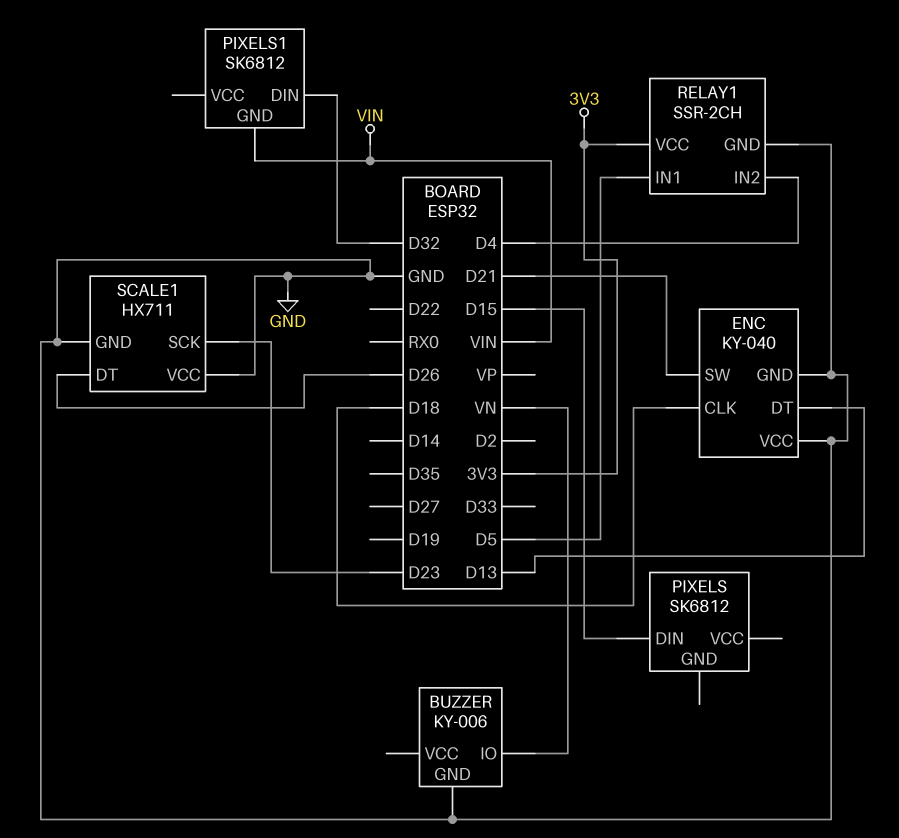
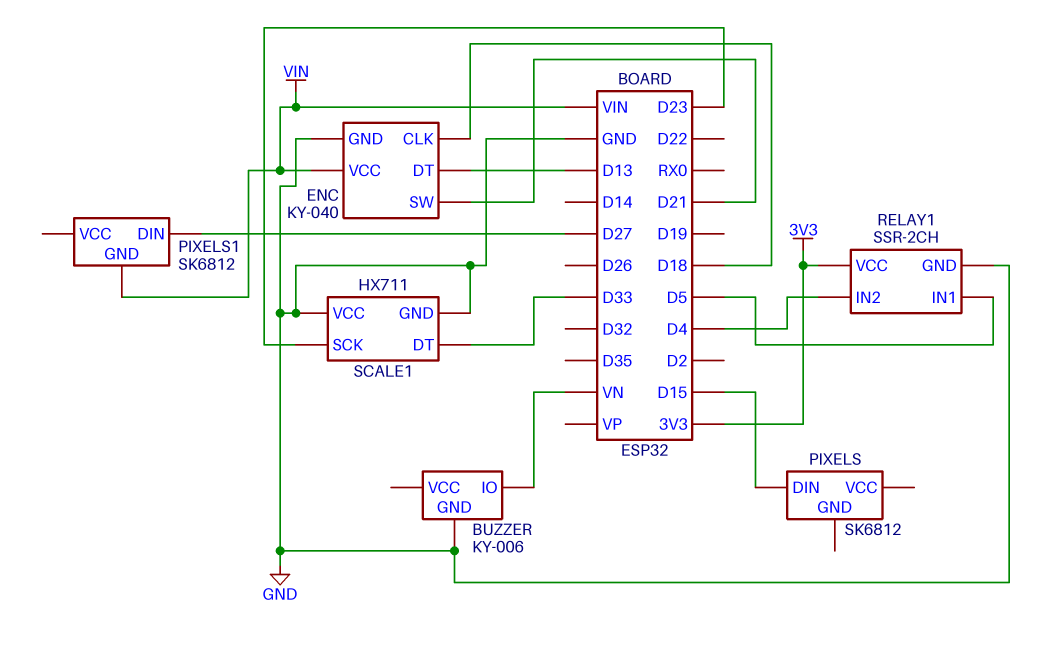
ENC pin VCC: GND -> VIN
PIXELS1 pin DIN: D32 -> D27
SCALE1 pin DT: D26 -> D33

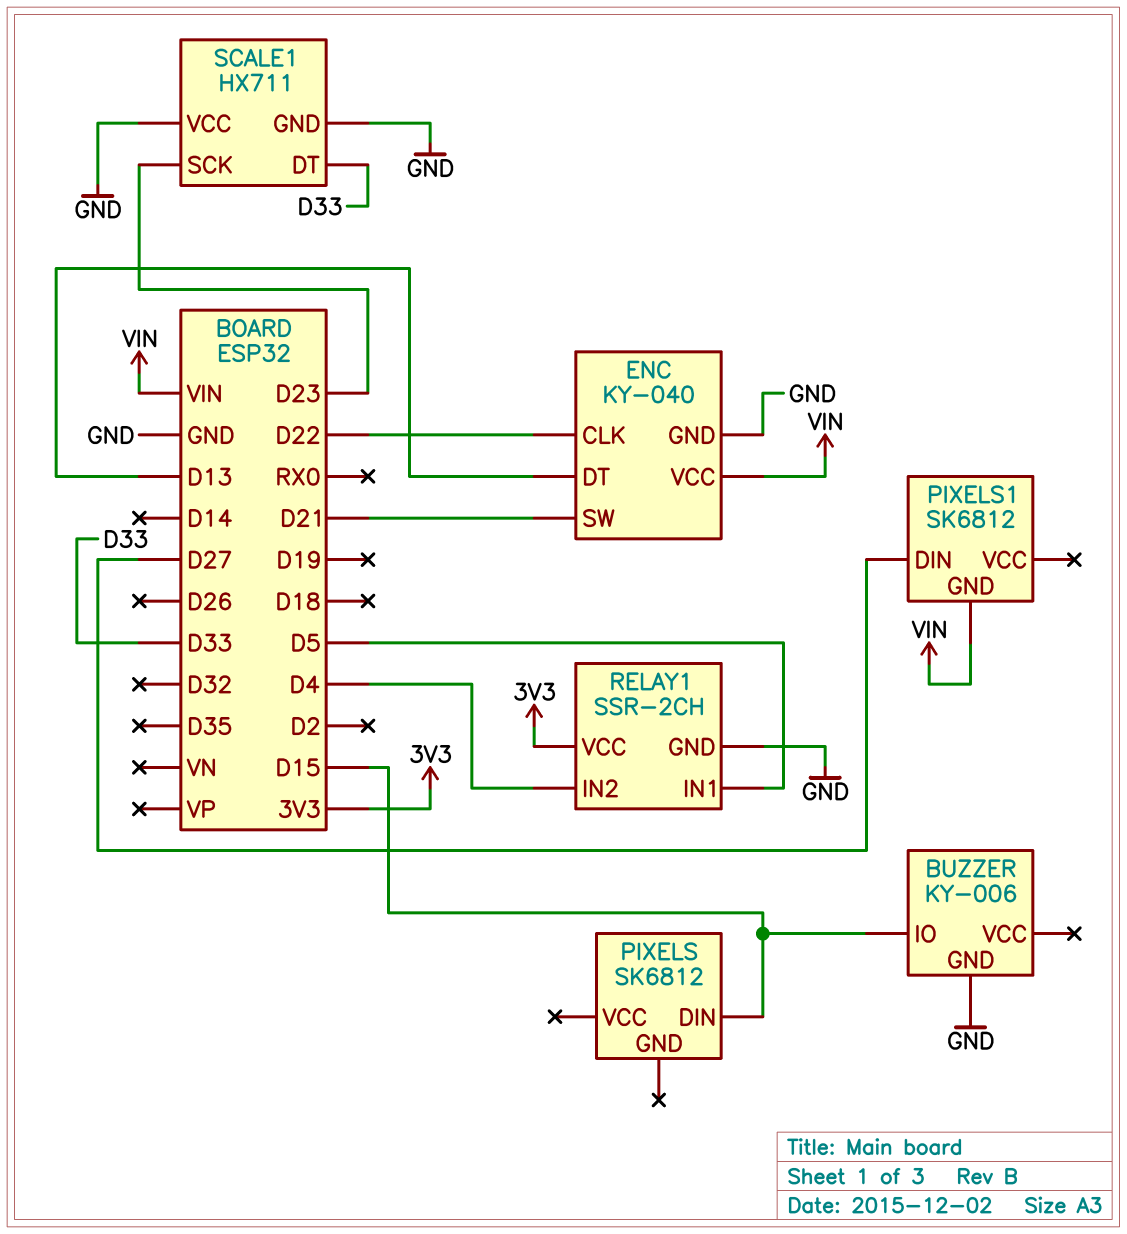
BUZZER pin IO: VN -> D15
ENC pin CLK: D18 -> D22

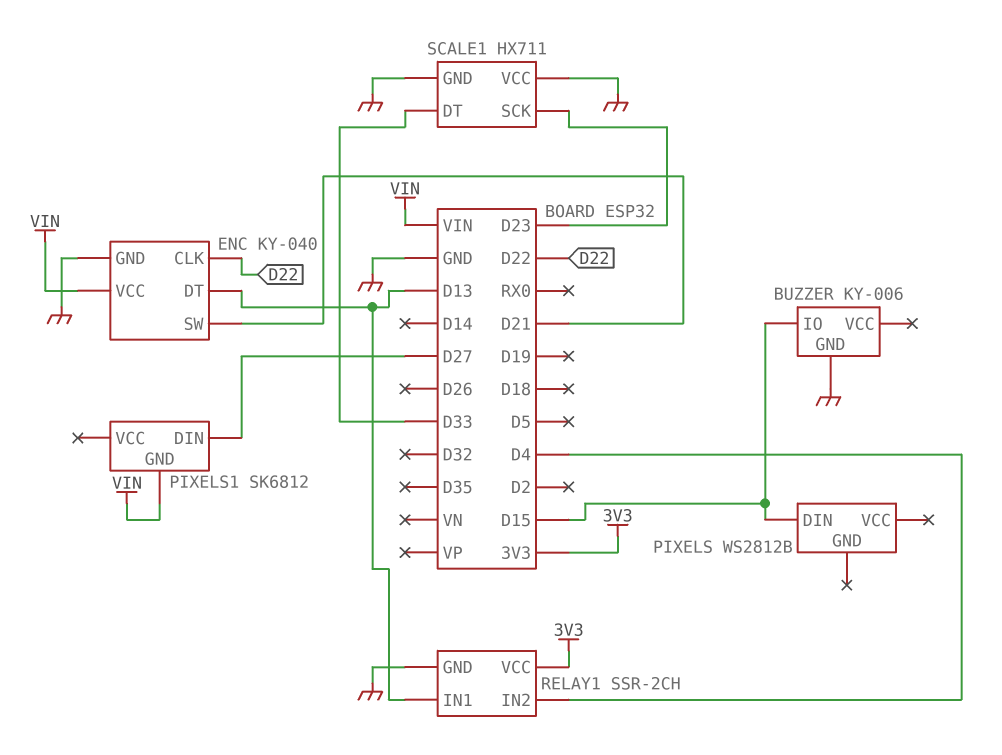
PIXELS: SK6812 -> WS2812B
RELAY1 pin IN1: D5 -> D13

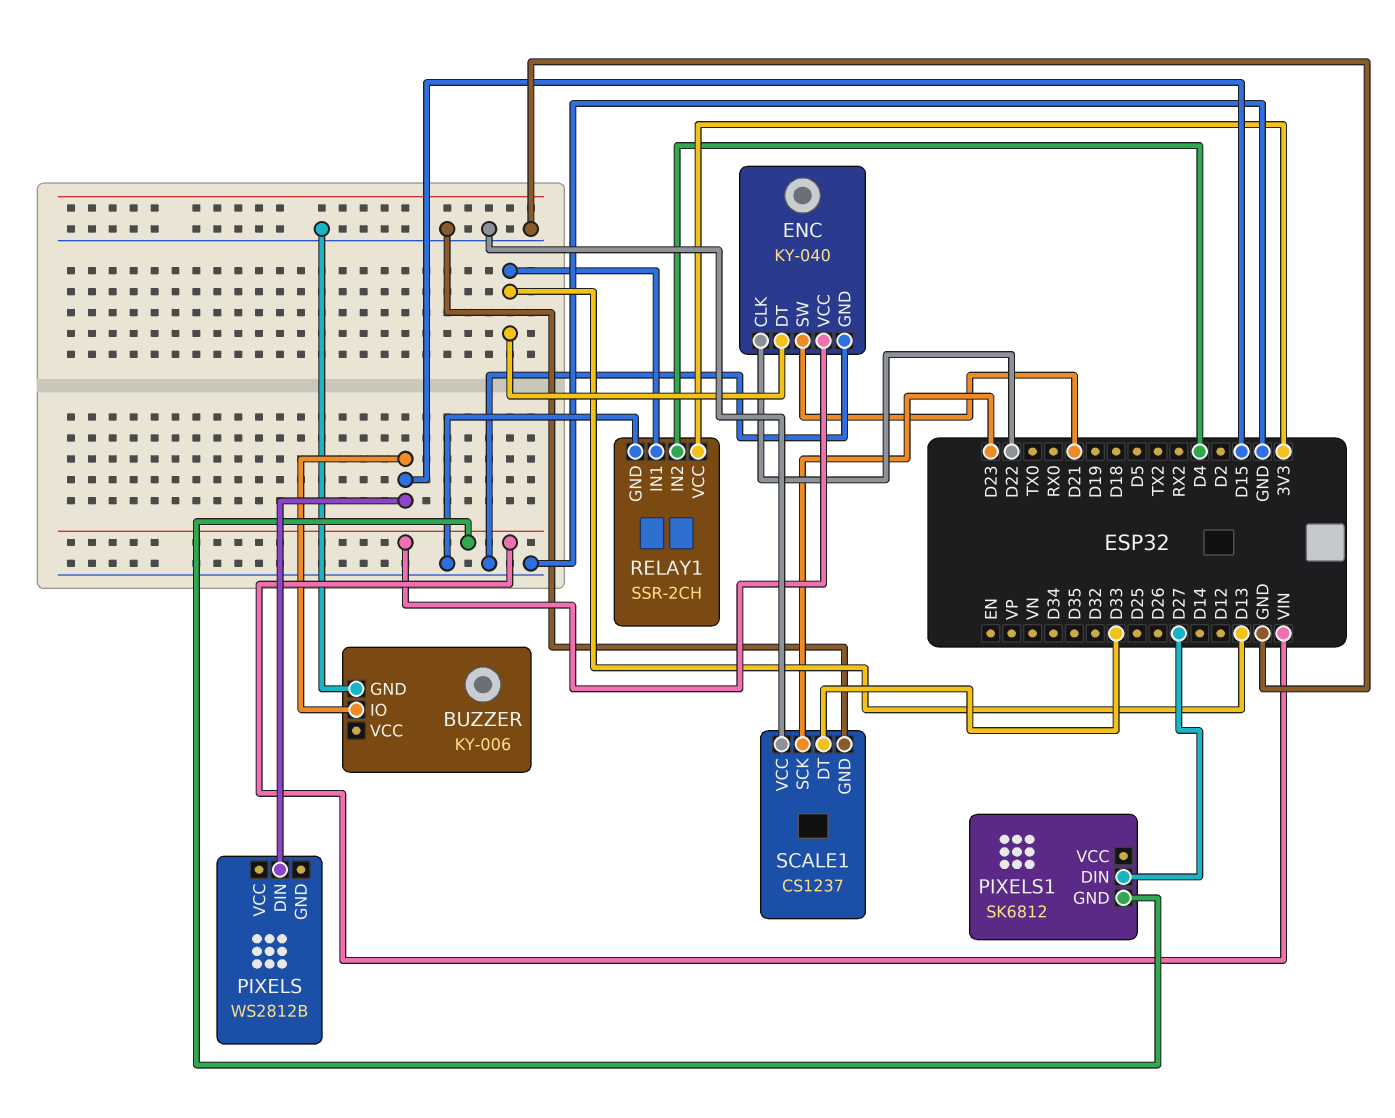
SCALE1: HX711 -> CS1237

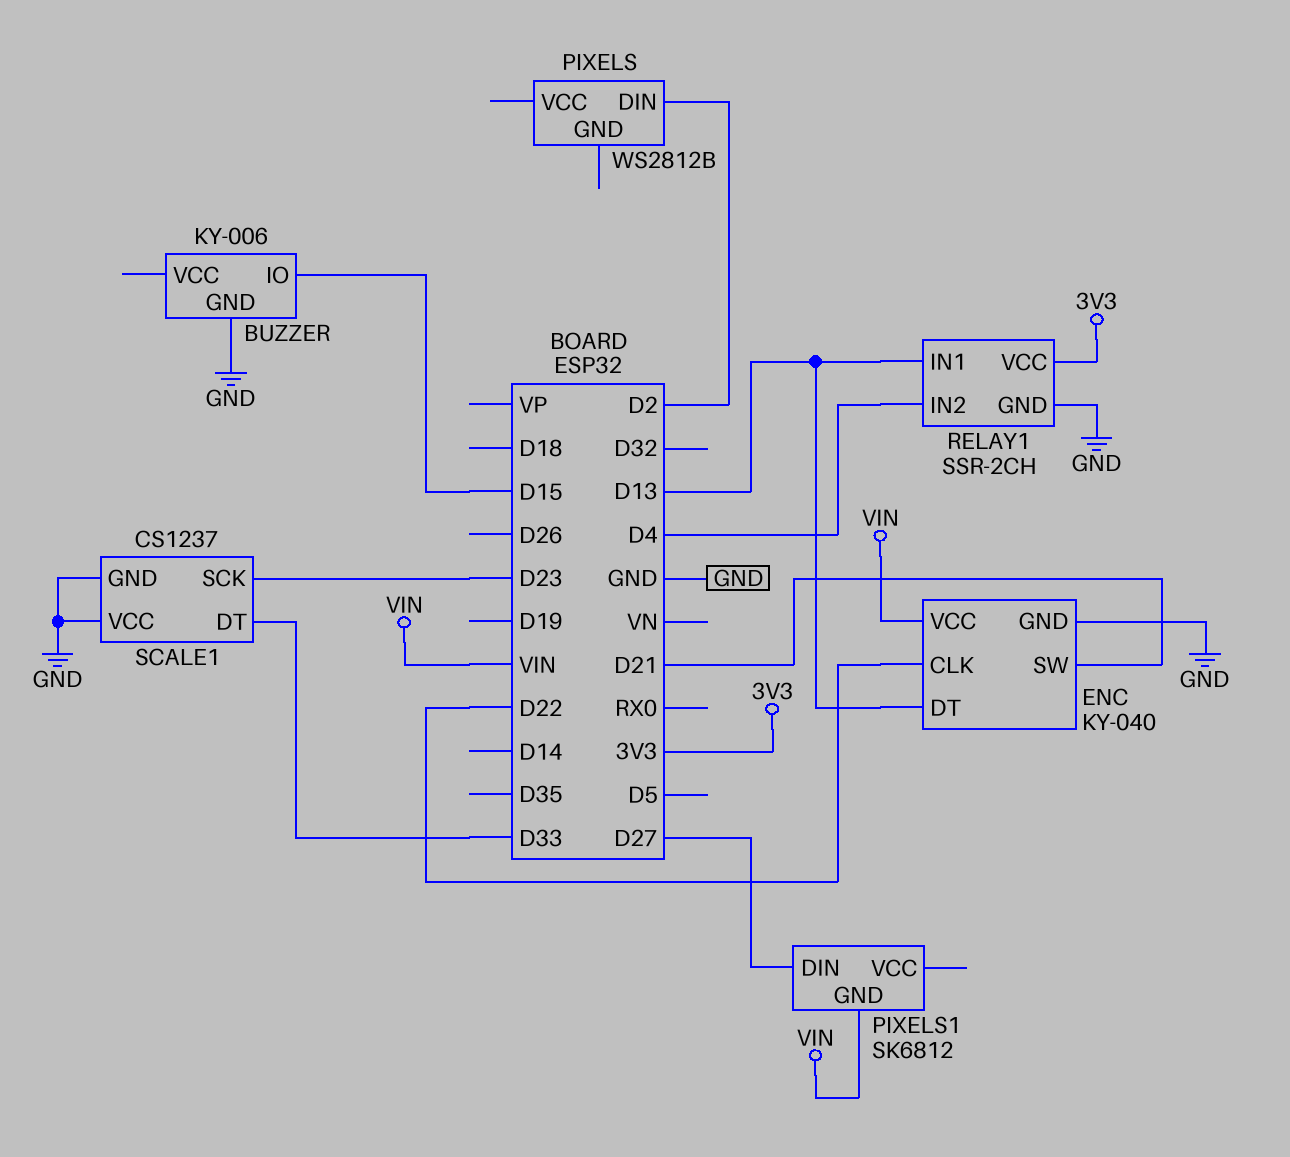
PIXELS pin DIN: D15 -> D2

